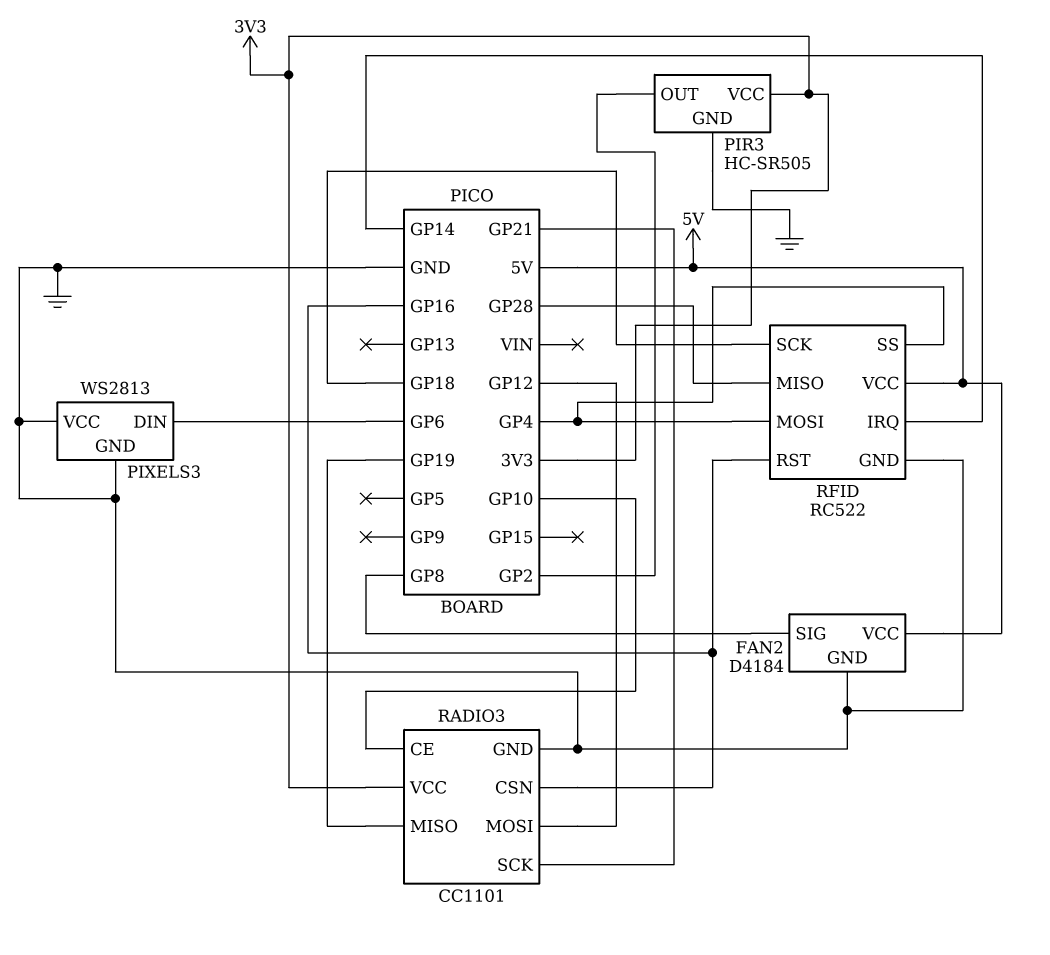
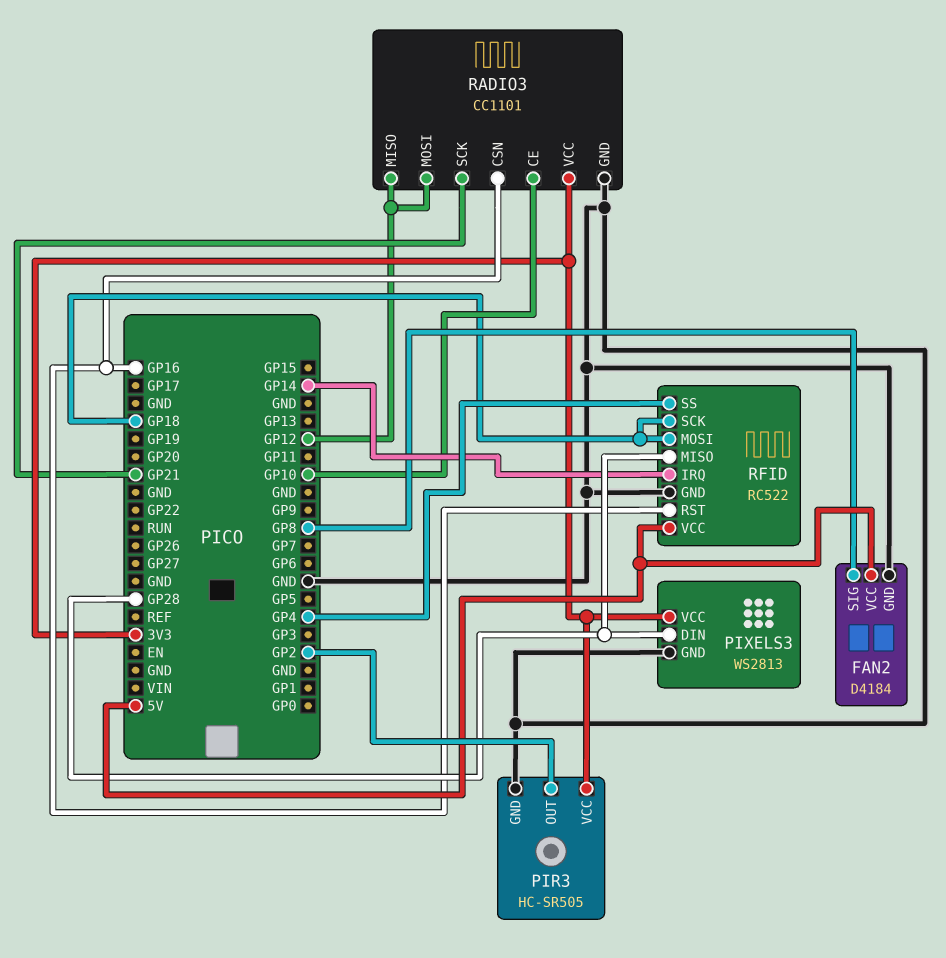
PIXELS3 pin DIN: GP6 -> GP28
PIXELS3 pin VCC: GND -> 3V3
RADIO3 pin MISO: GP19 -> GP12
RFID pin MOSI: GP4 -> GP18

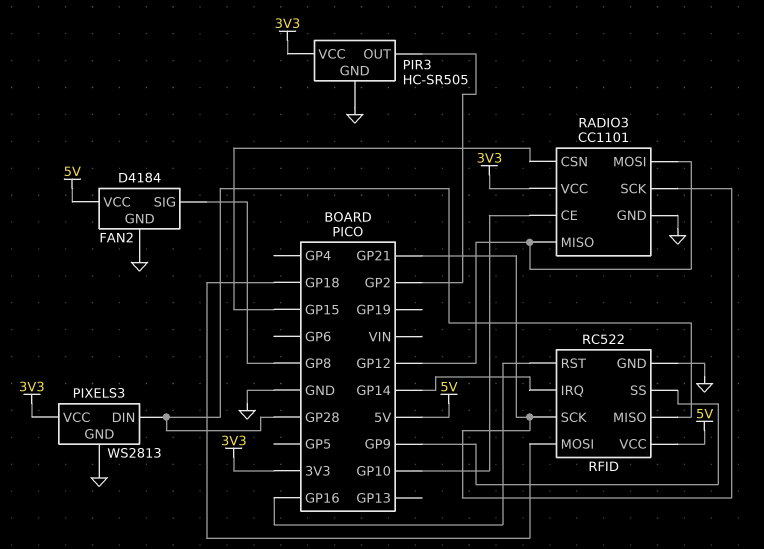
RADIO3 pin CSN: GP16 -> GP15
RFID pin SCK: GP18 -> GP21
RFID pin SS: GP4 -> GP9

